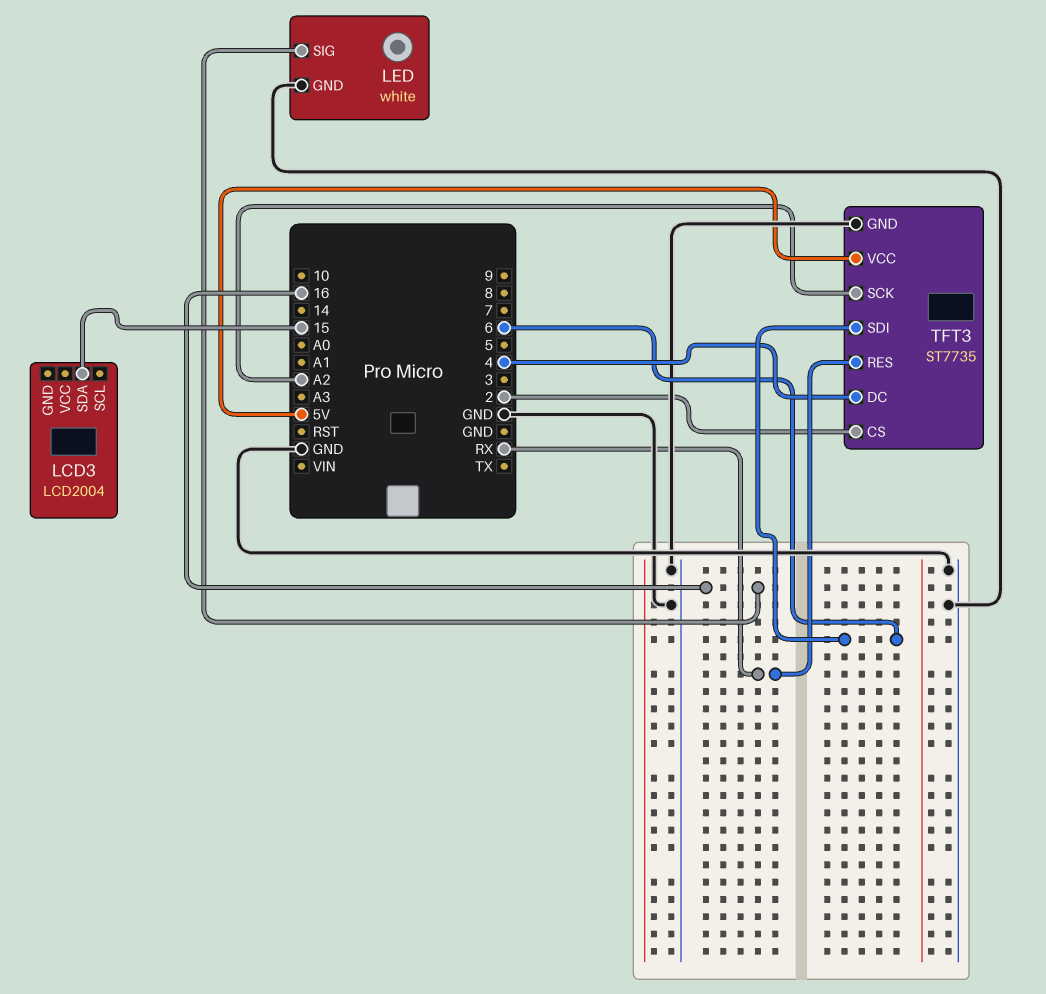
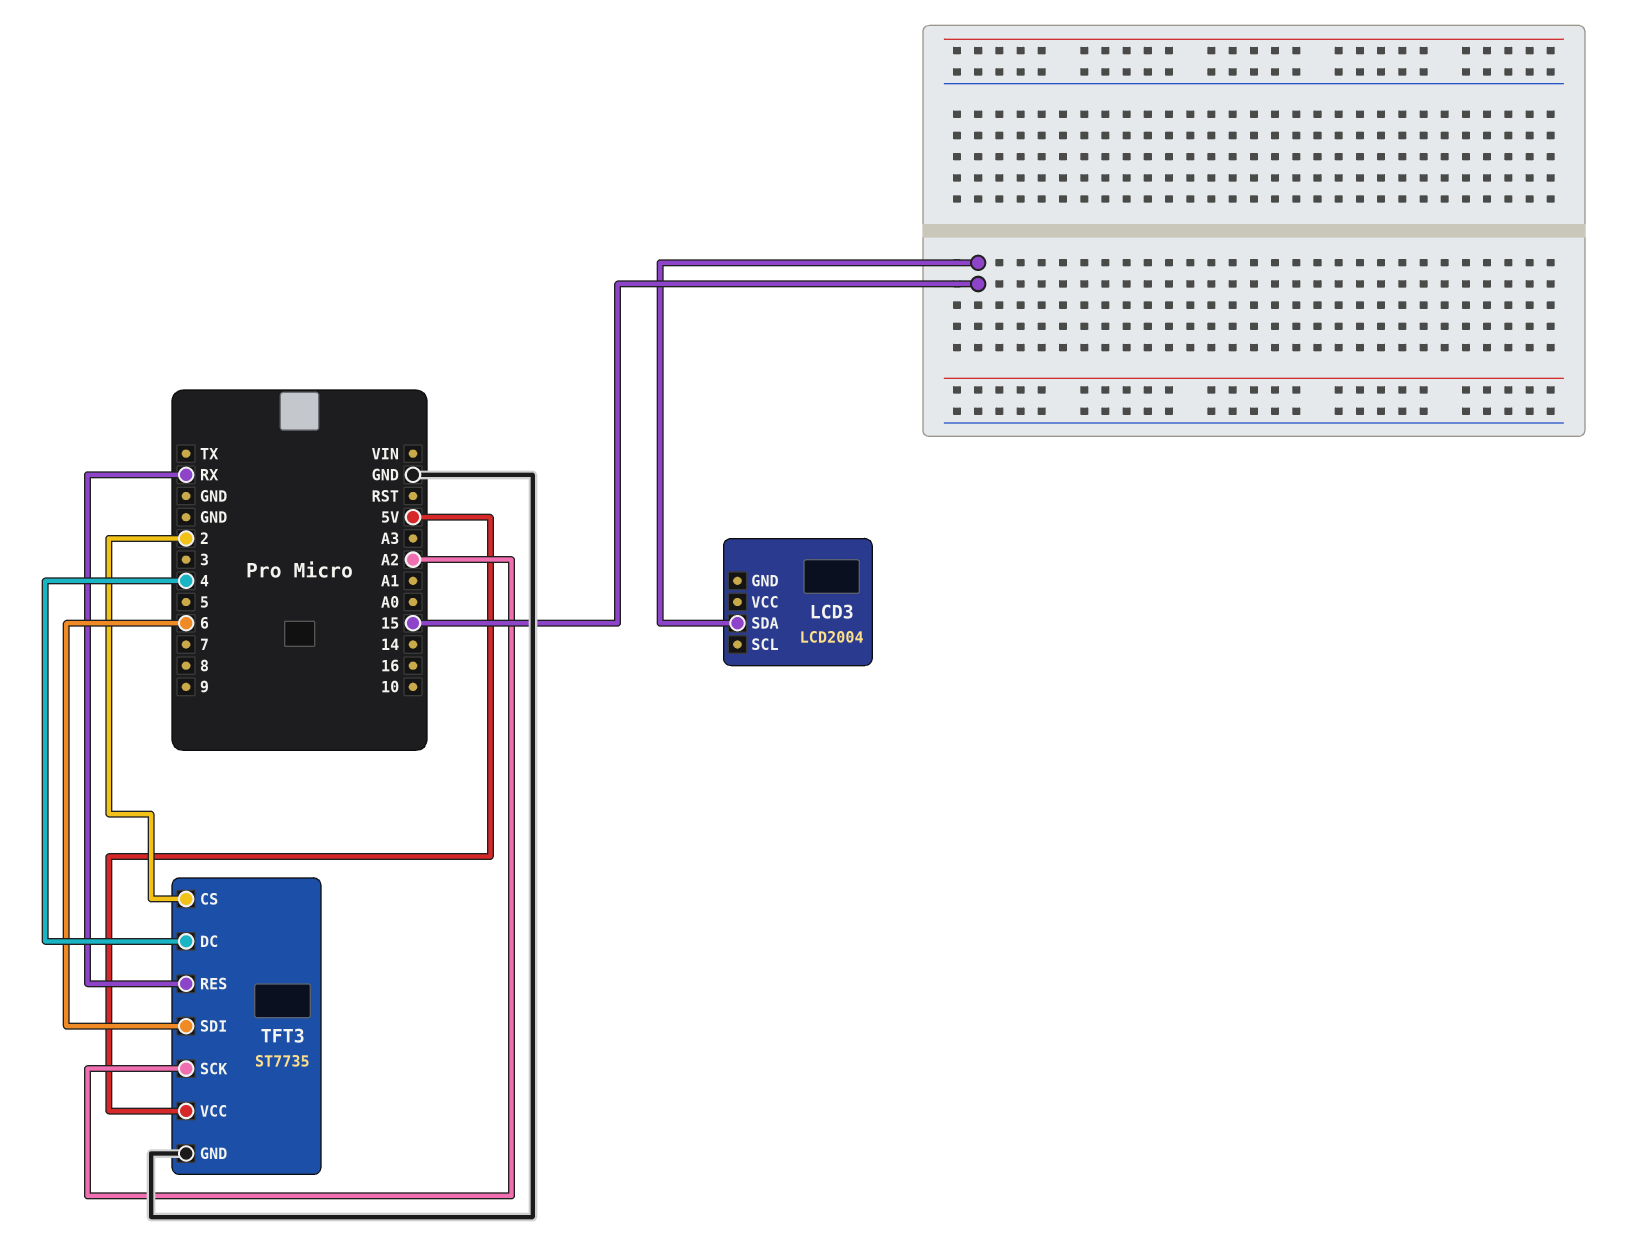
LED: white -> none
LED pin GND: GND -> none
LED pin SIG: 16 -> none

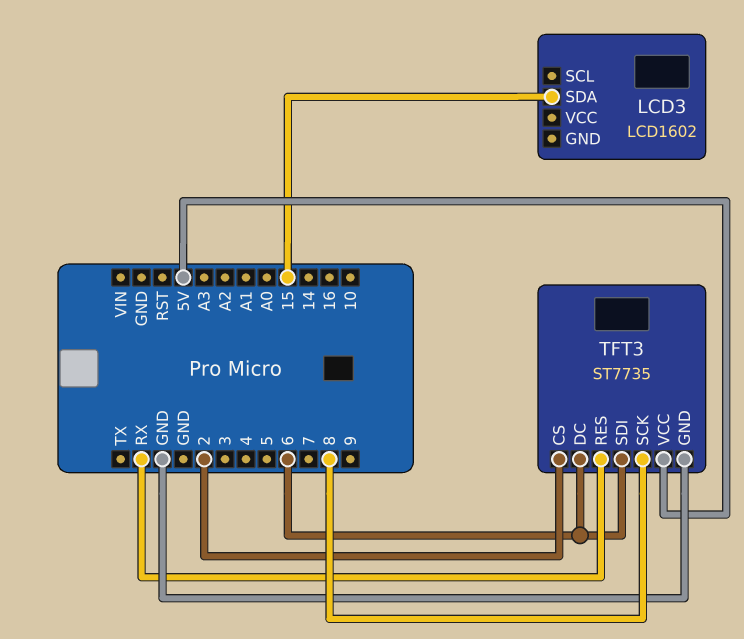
LCD3: LCD2004 -> LCD1602
TFT3 pin DC: 4 -> 6
TFT3 pin SCK: A2 -> 8

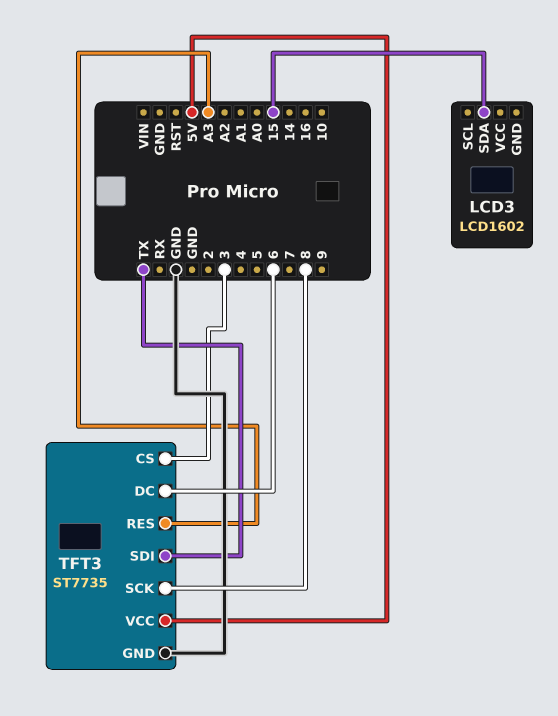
TFT3 pin CS: 2 -> 3
TFT3 pin RES: RX -> A3
TFT3 pin SDI: 6 -> TX

